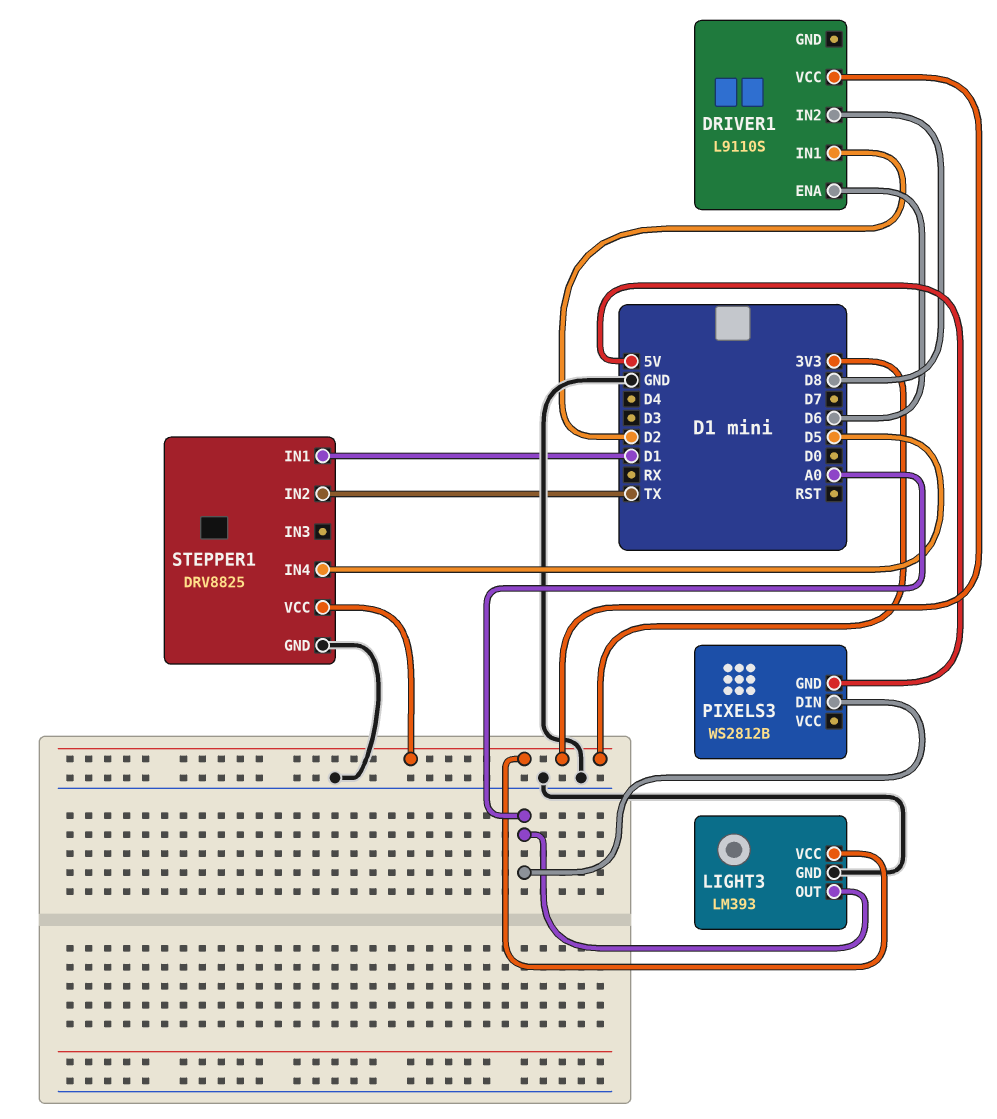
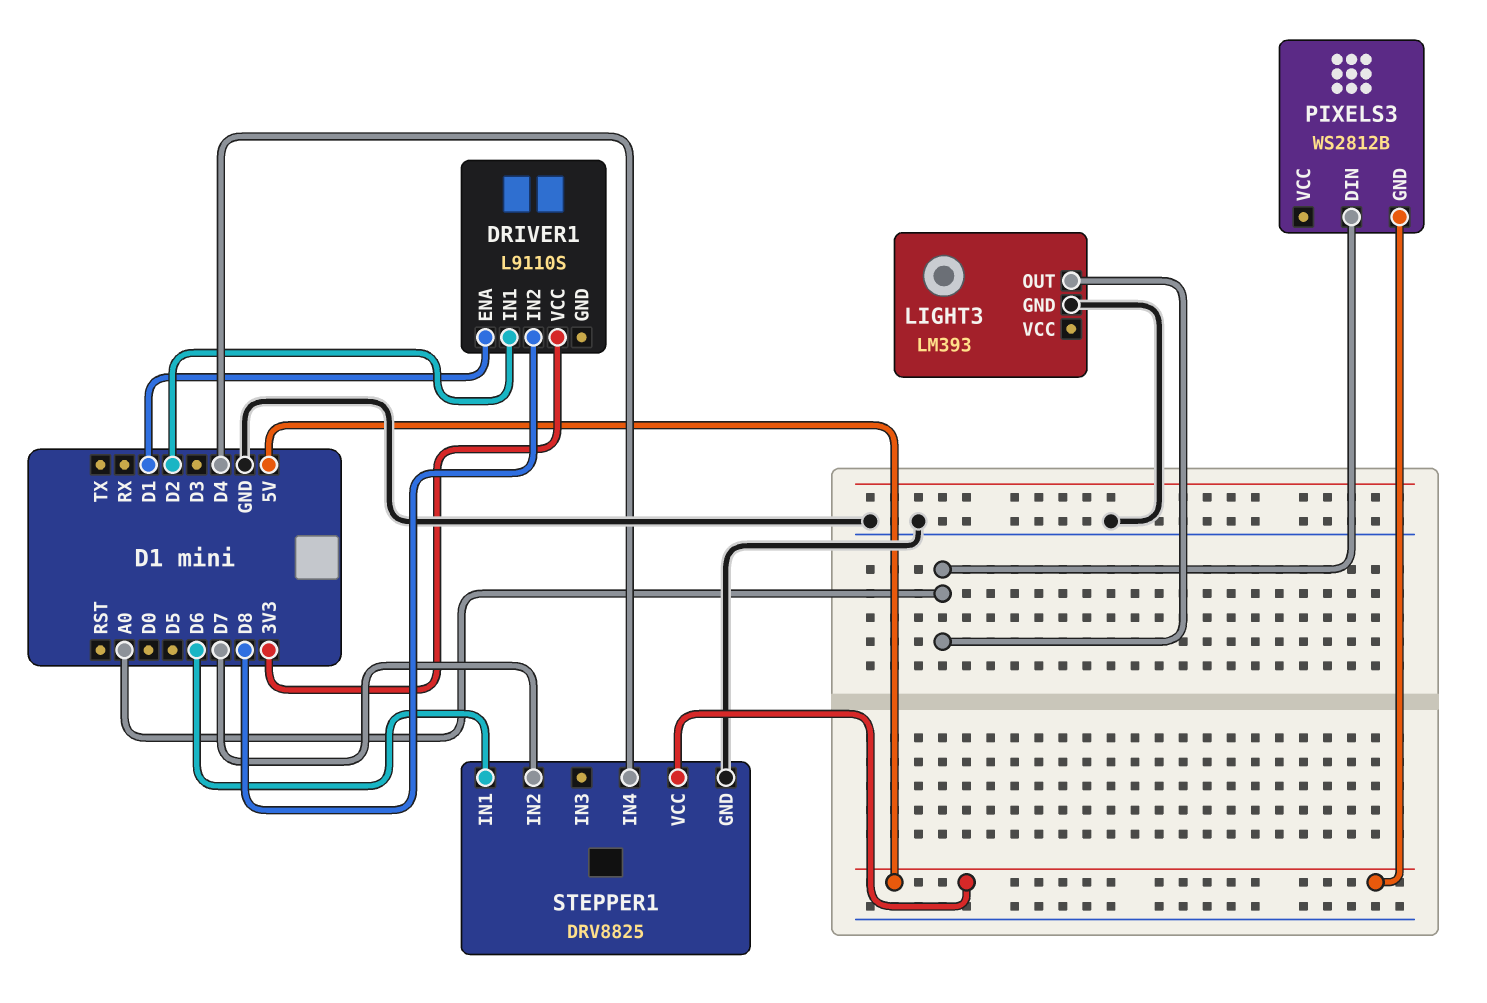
DRIVER1 pin ENA: D6 -> D1
LIGHT3 pin VCC: 3V3 -> none
STEPPER1 pin IN1: D1 -> D6
STEPPER1 pin IN2: TX -> D7
STEPPER1 pin IN4: D5 -> D4
STEPPER1 pin VCC: 3V3 -> 5V

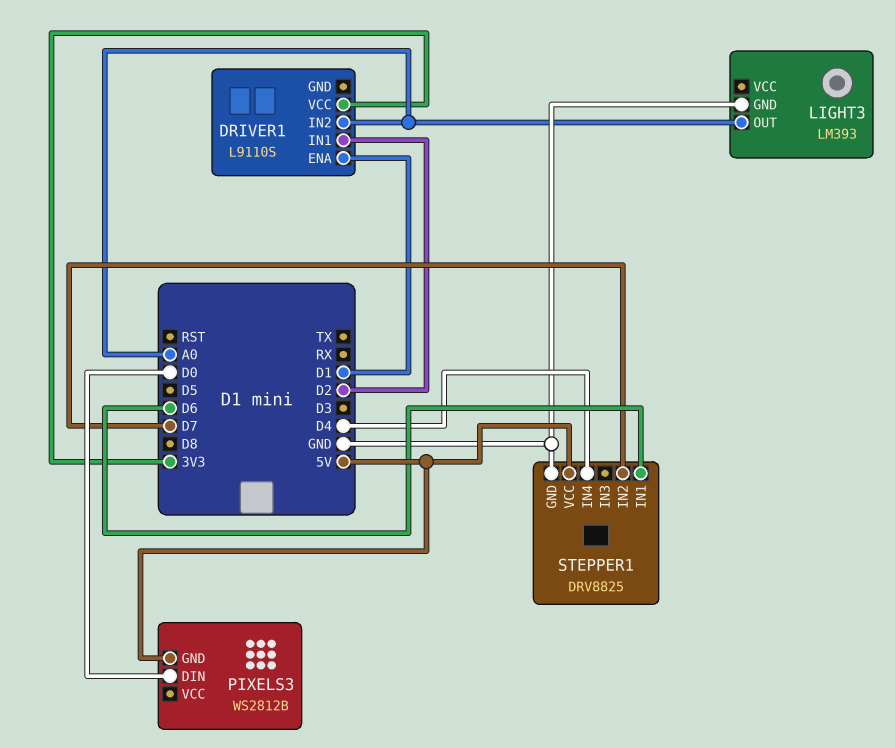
DRIVER1 pin IN2: D8 -> A0
PIXELS3 pin DIN: A0 -> D0

